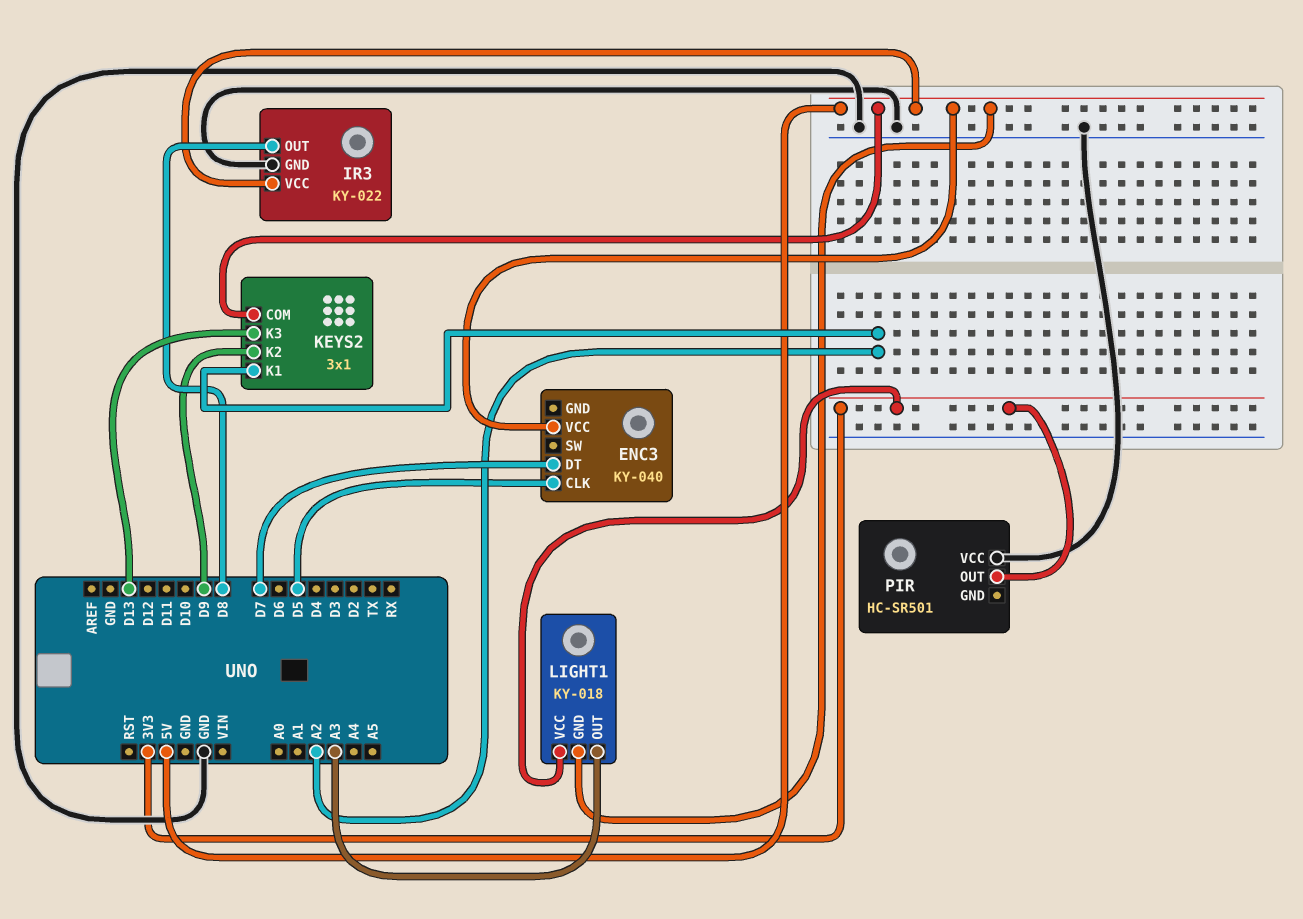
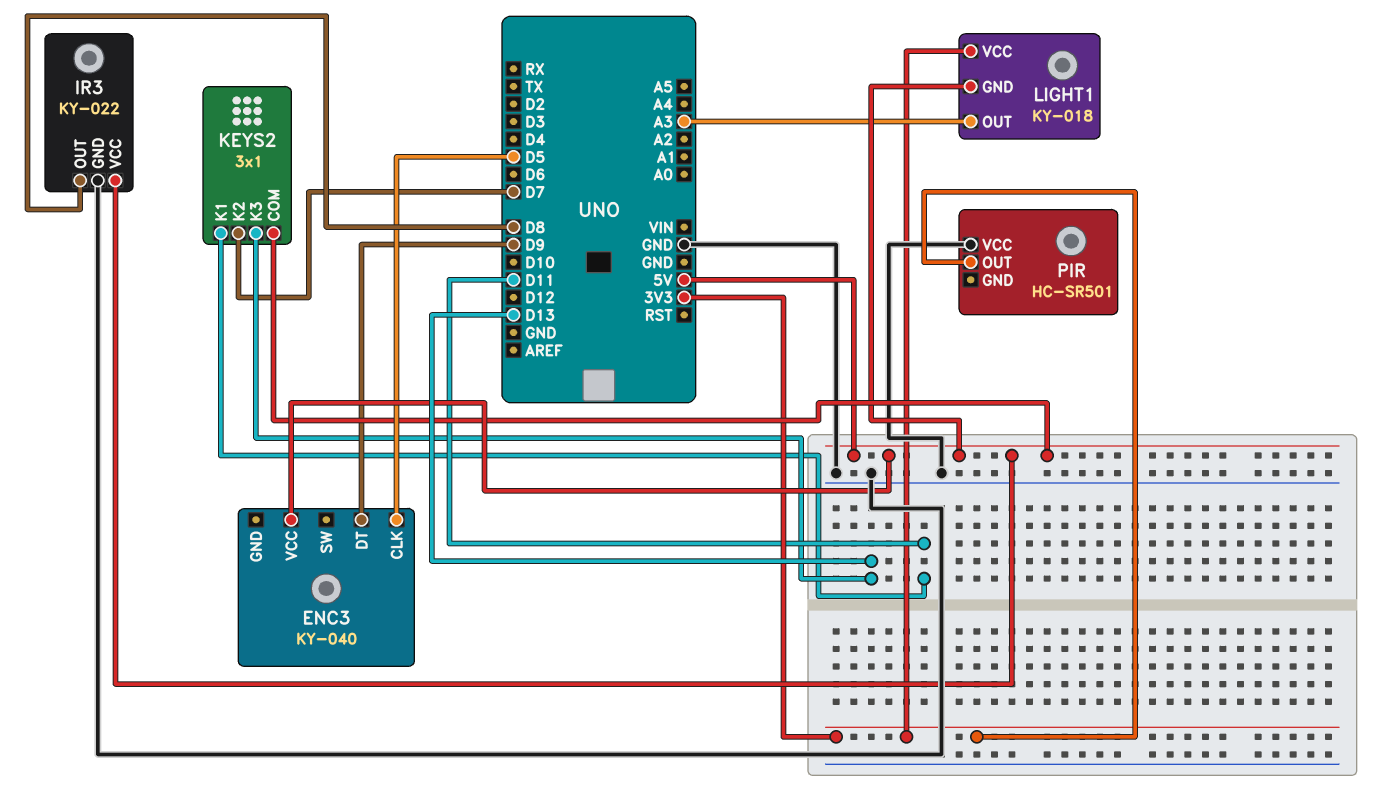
ENC3 pin DT: D7 -> D9
KEYS2 pin K1: A2 -> D11
KEYS2 pin K2: D9 -> D7

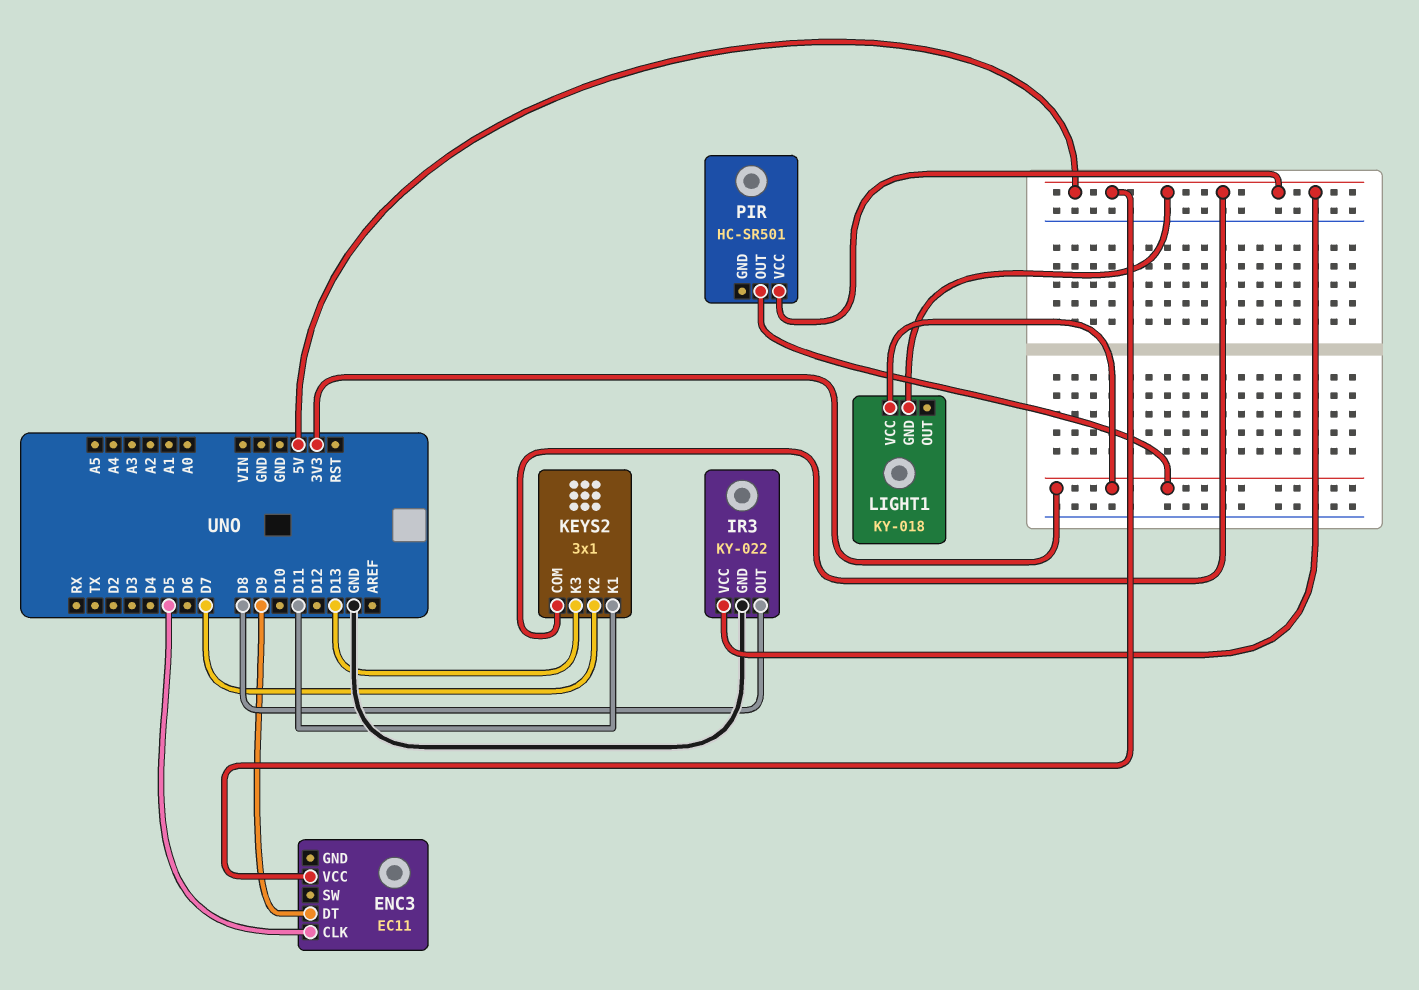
ENC3: KY-040 -> EC11
LIGHT1 pin OUT: A3 -> none
PIR pin VCC: GND -> 5V

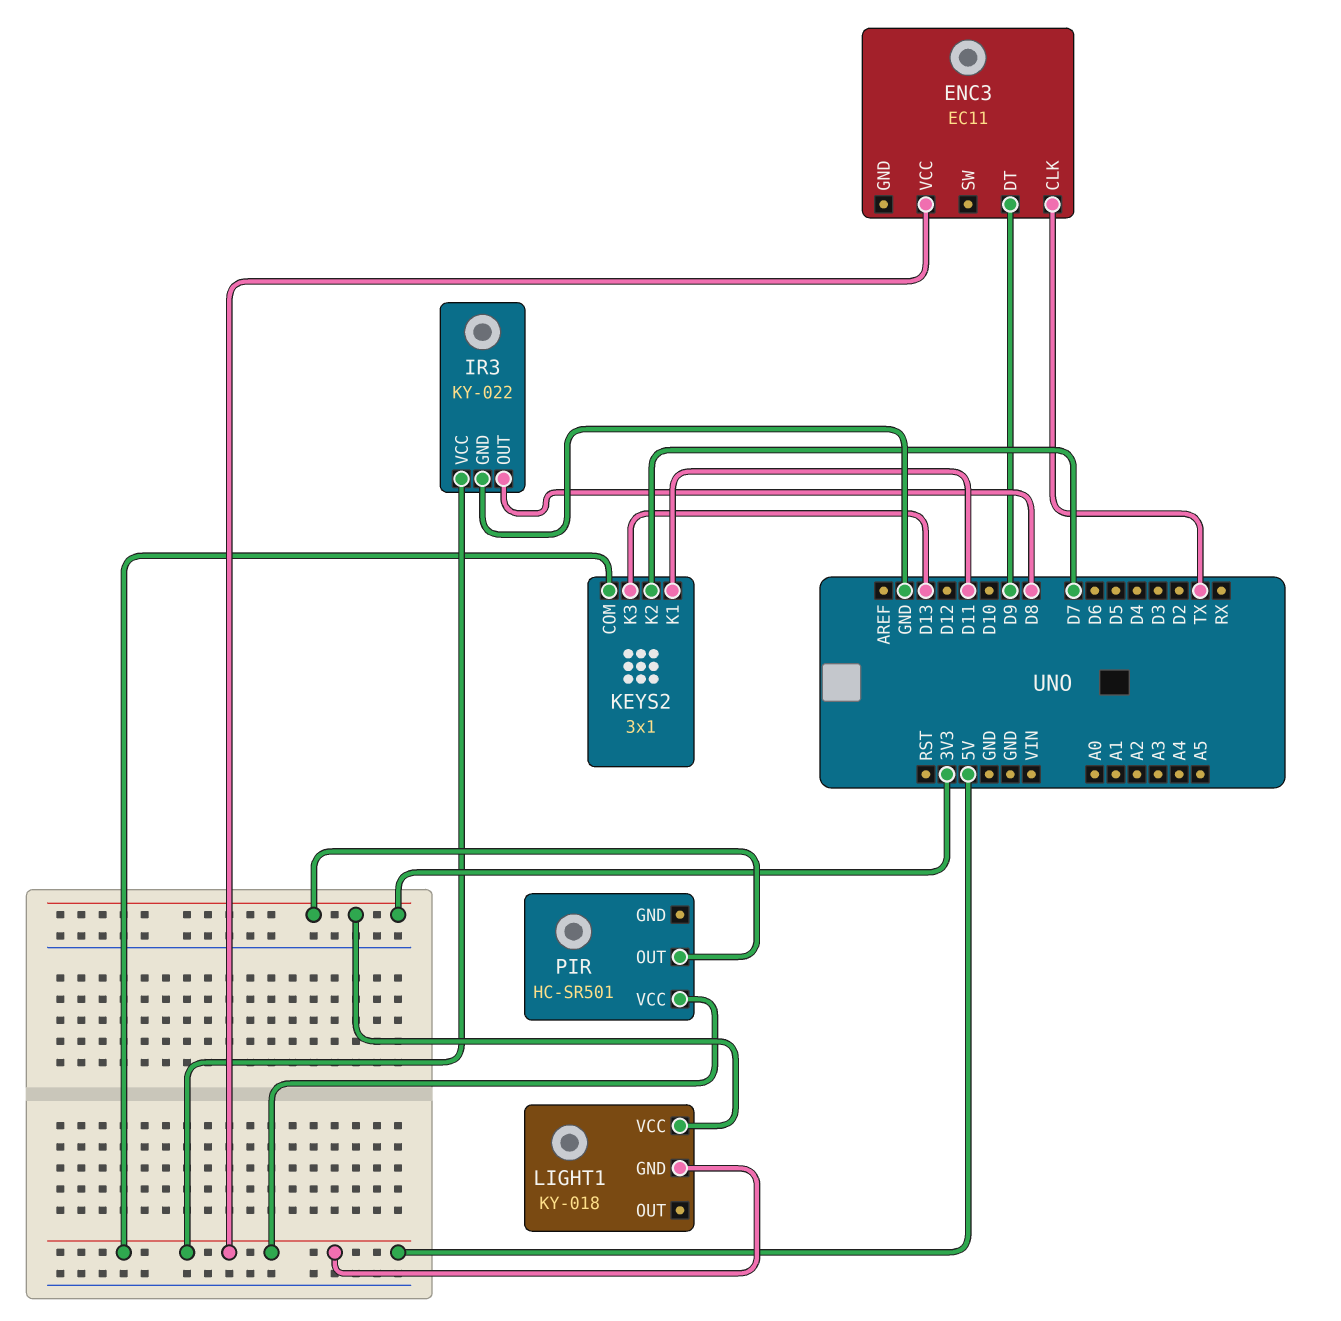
ENC3 pin CLK: D5 -> TX

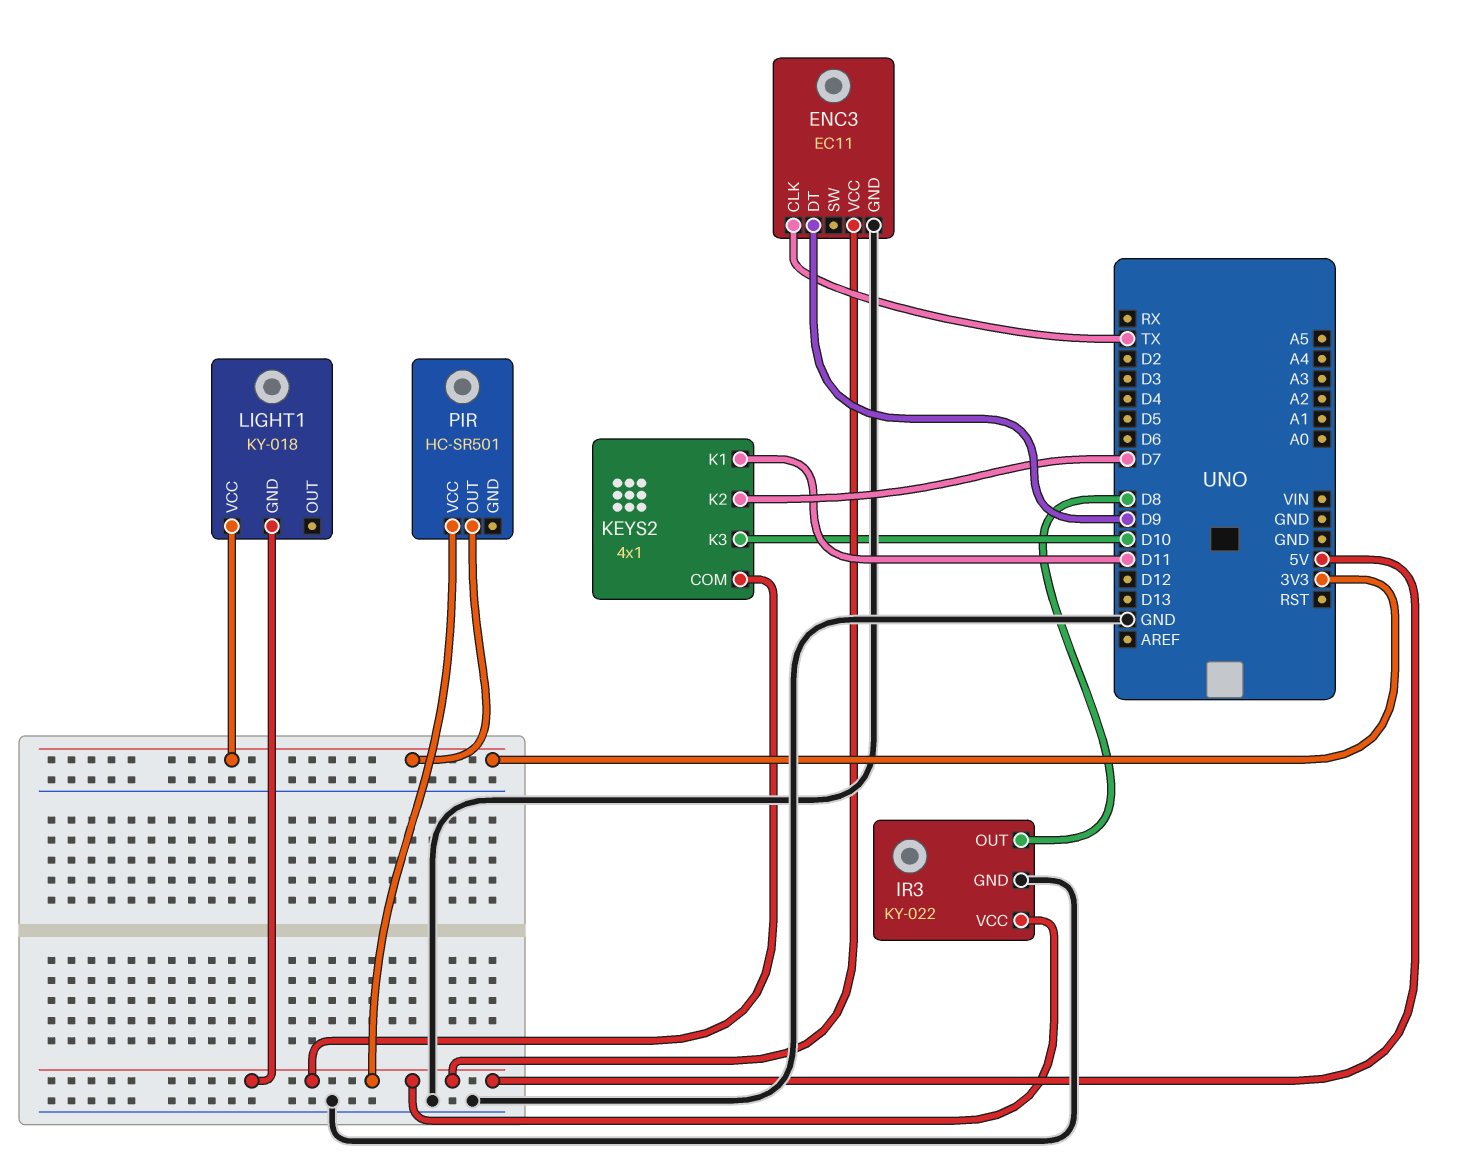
ENC3 pin GND: none -> GND
KEYS2: 3x1 -> 4x1
KEYS2 pin K3: D13 -> D10

